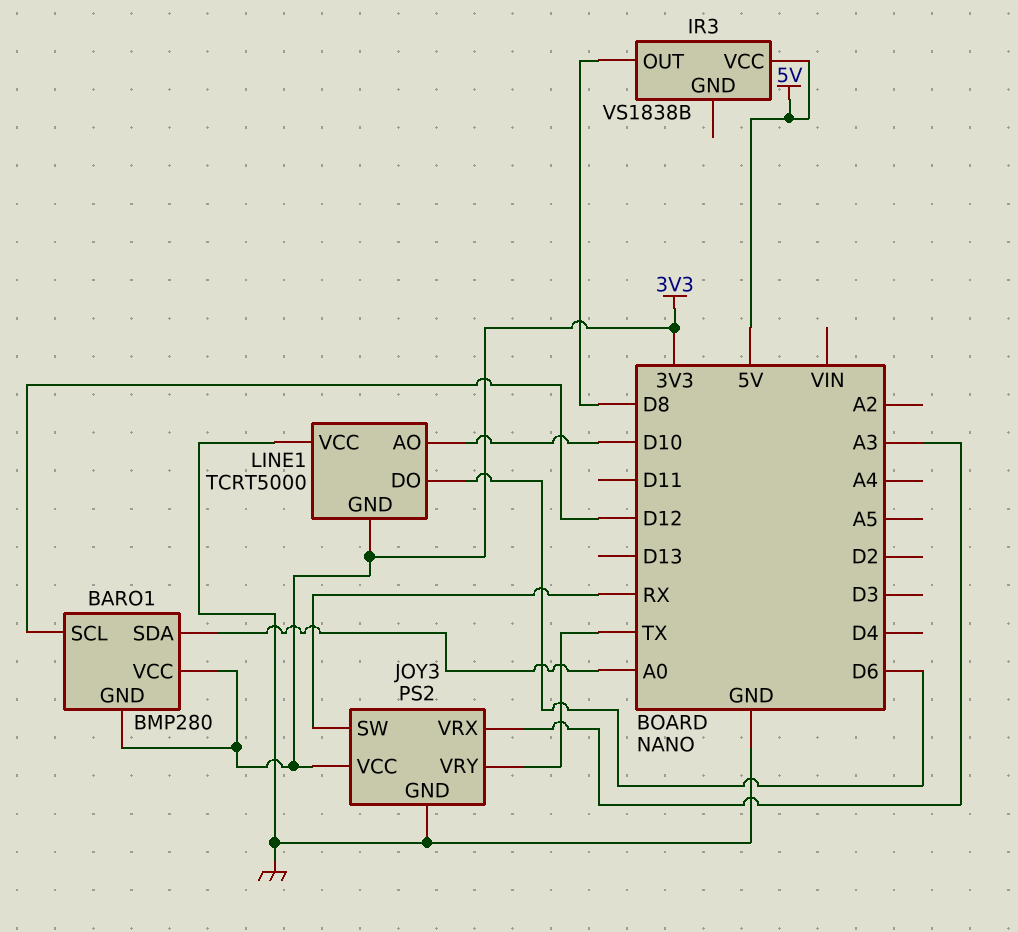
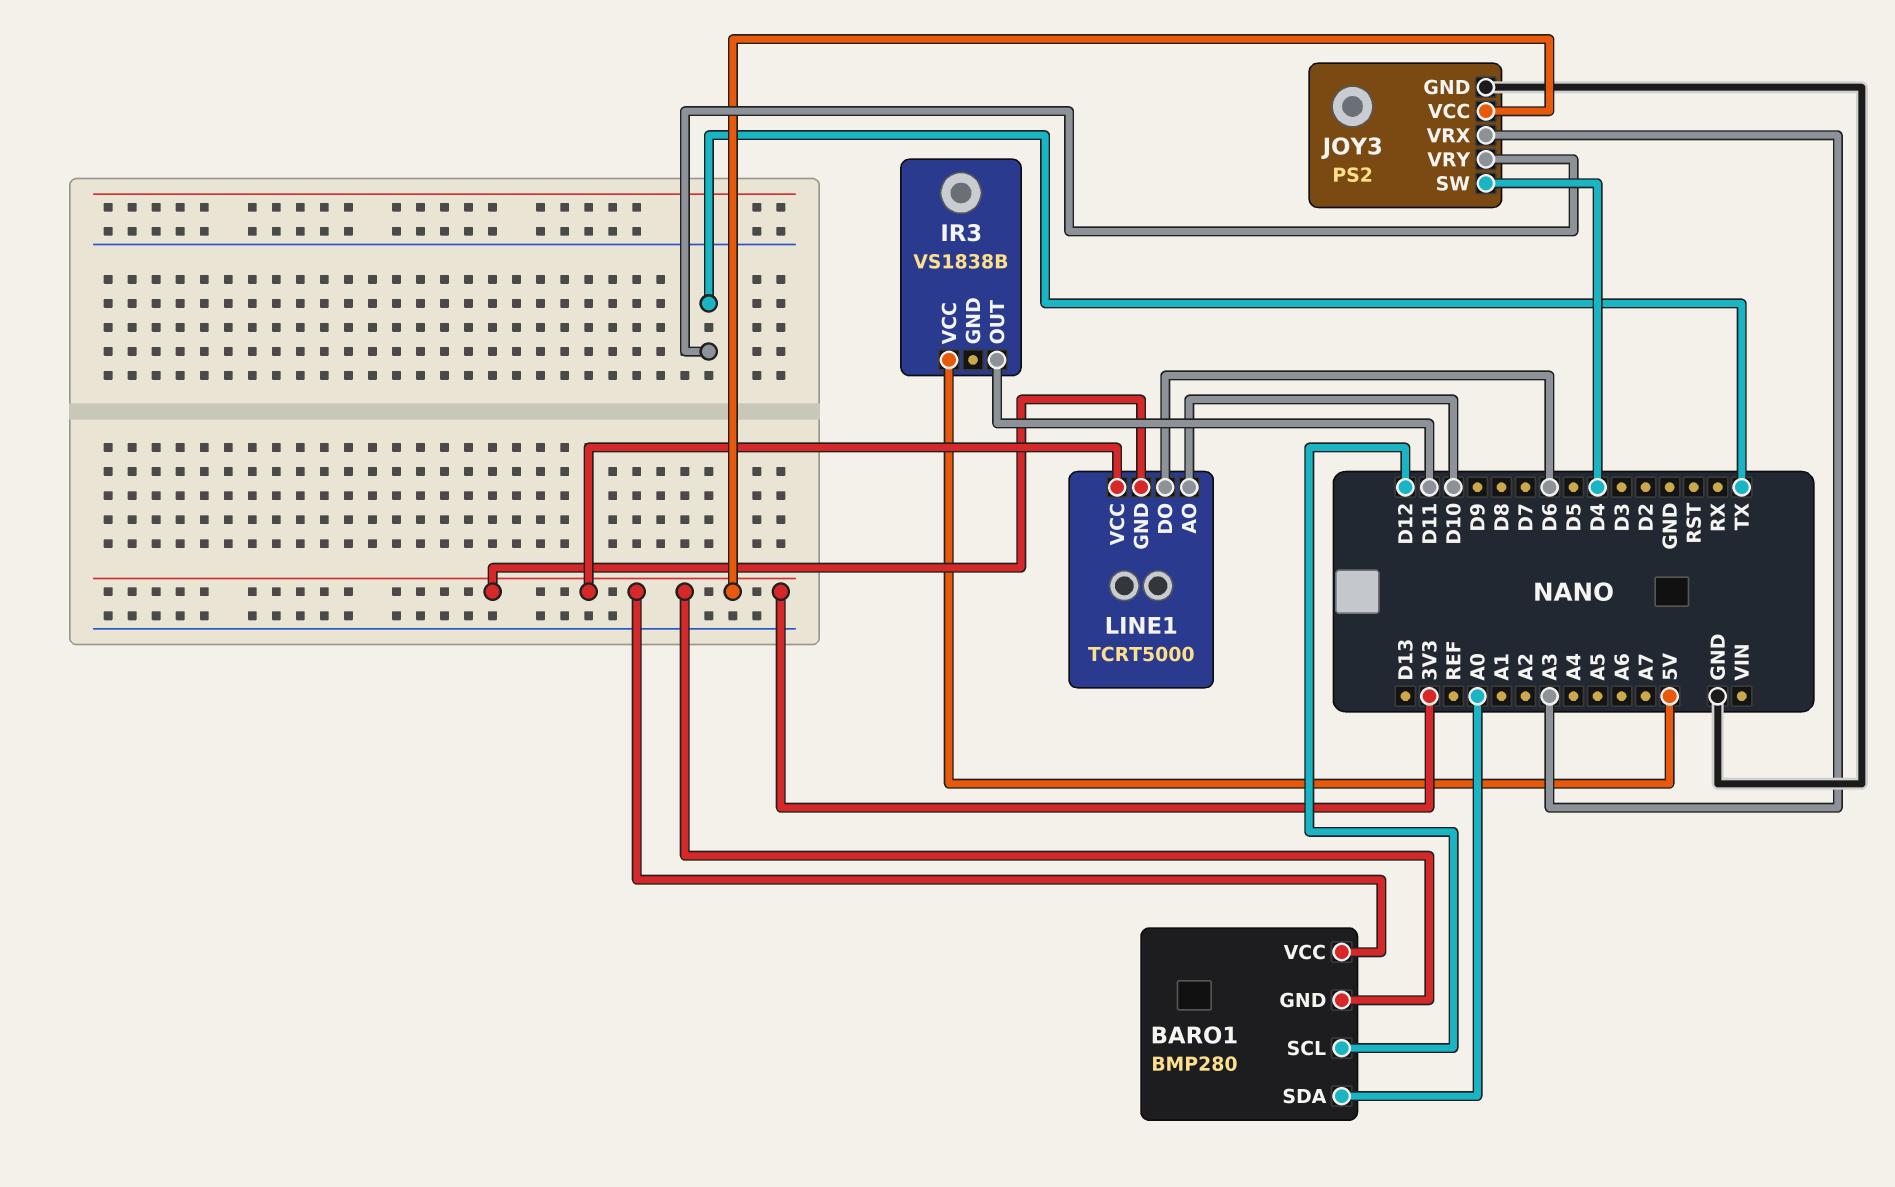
IR3 pin OUT: D8 -> D11
JOY3 pin SW: RX -> D4
LINE1 pin VCC: GND -> 3V3

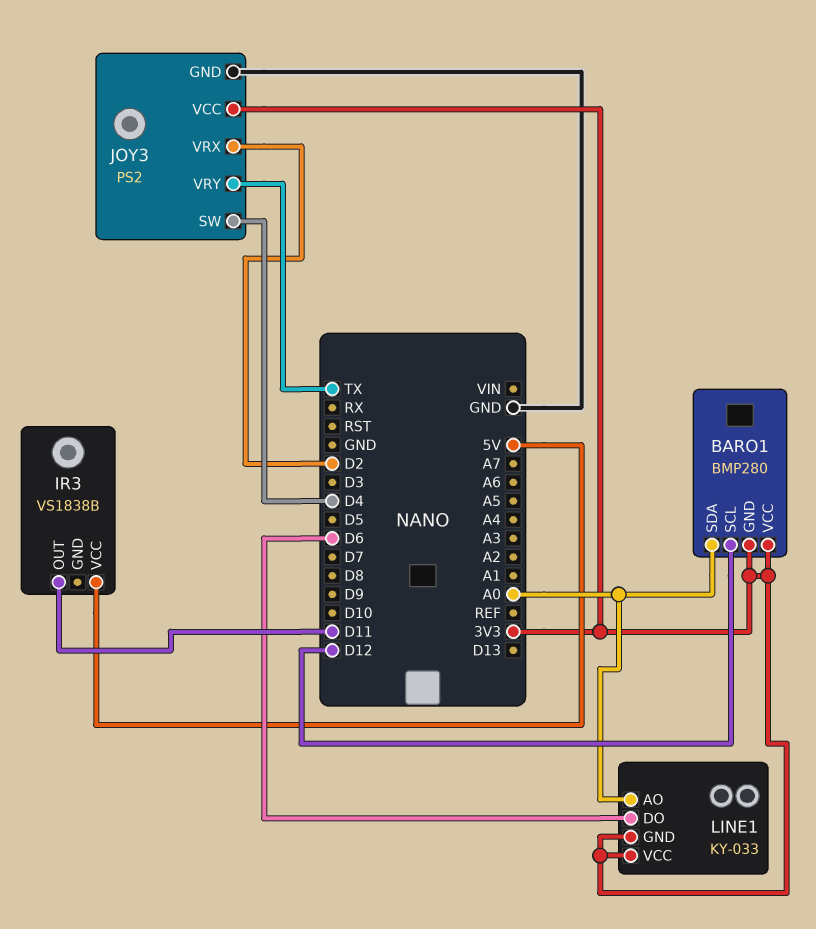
JOY3 pin VRX: A3 -> D2
LINE1: TCRT5000 -> KY-033
LINE1 pin AO: D10 -> A0

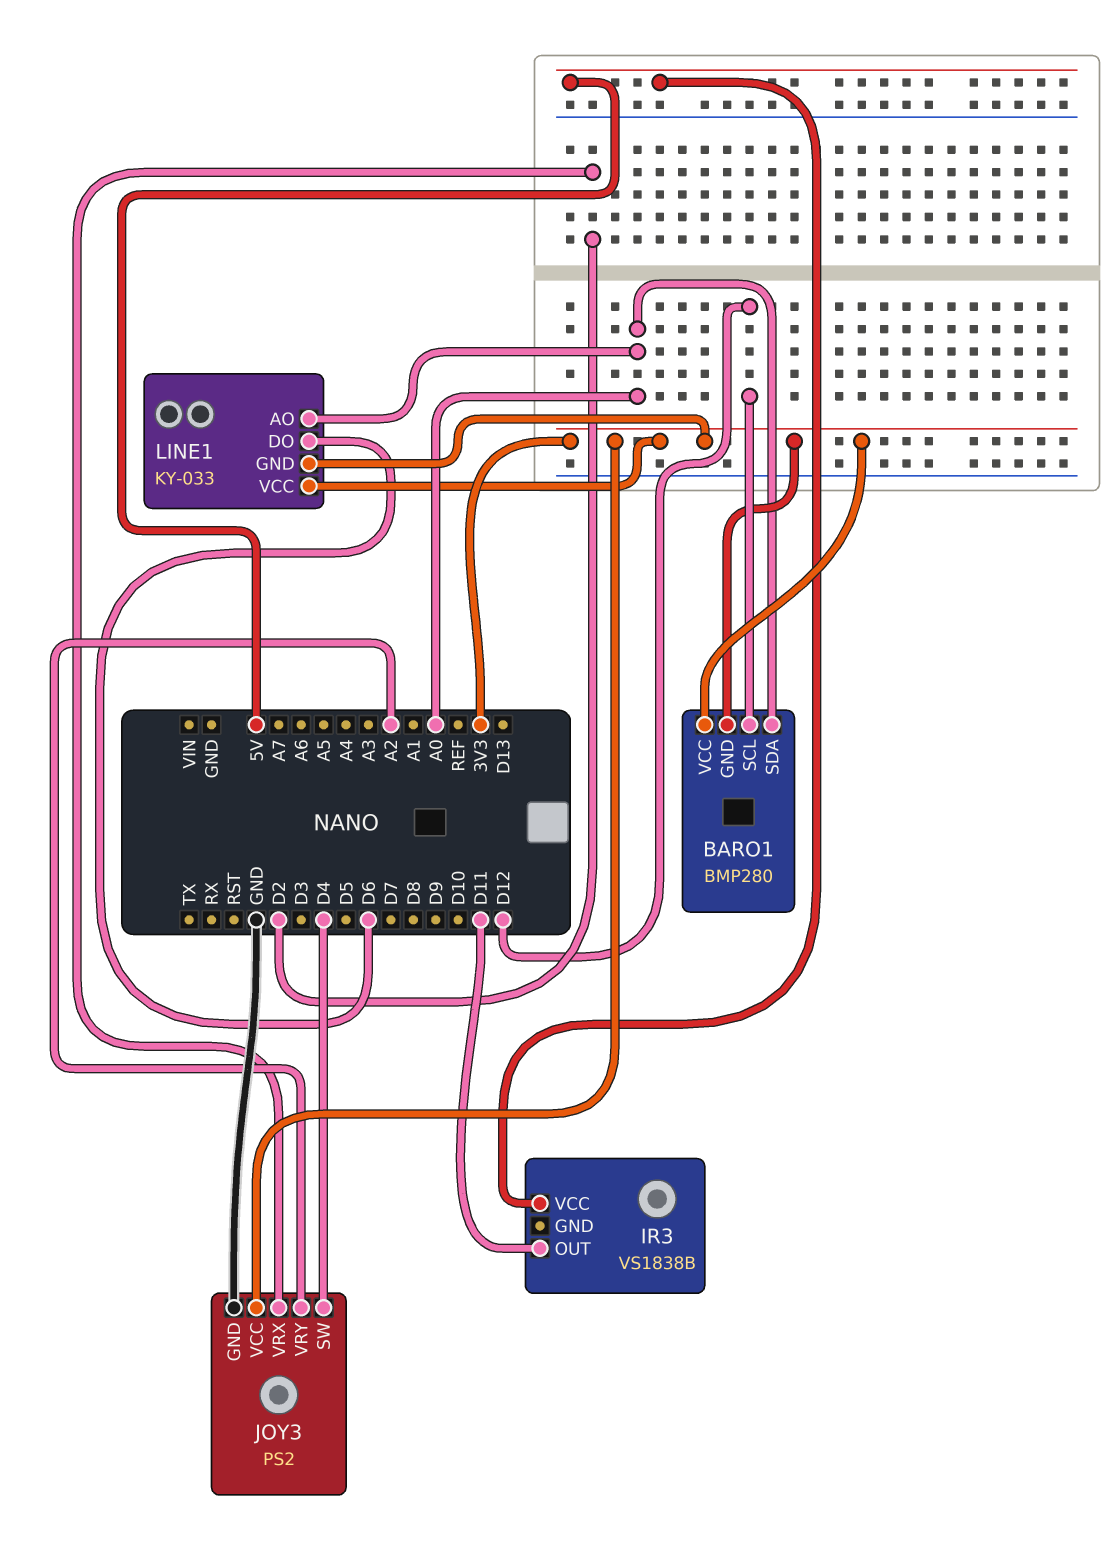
JOY3 pin VRY: TX -> A2

